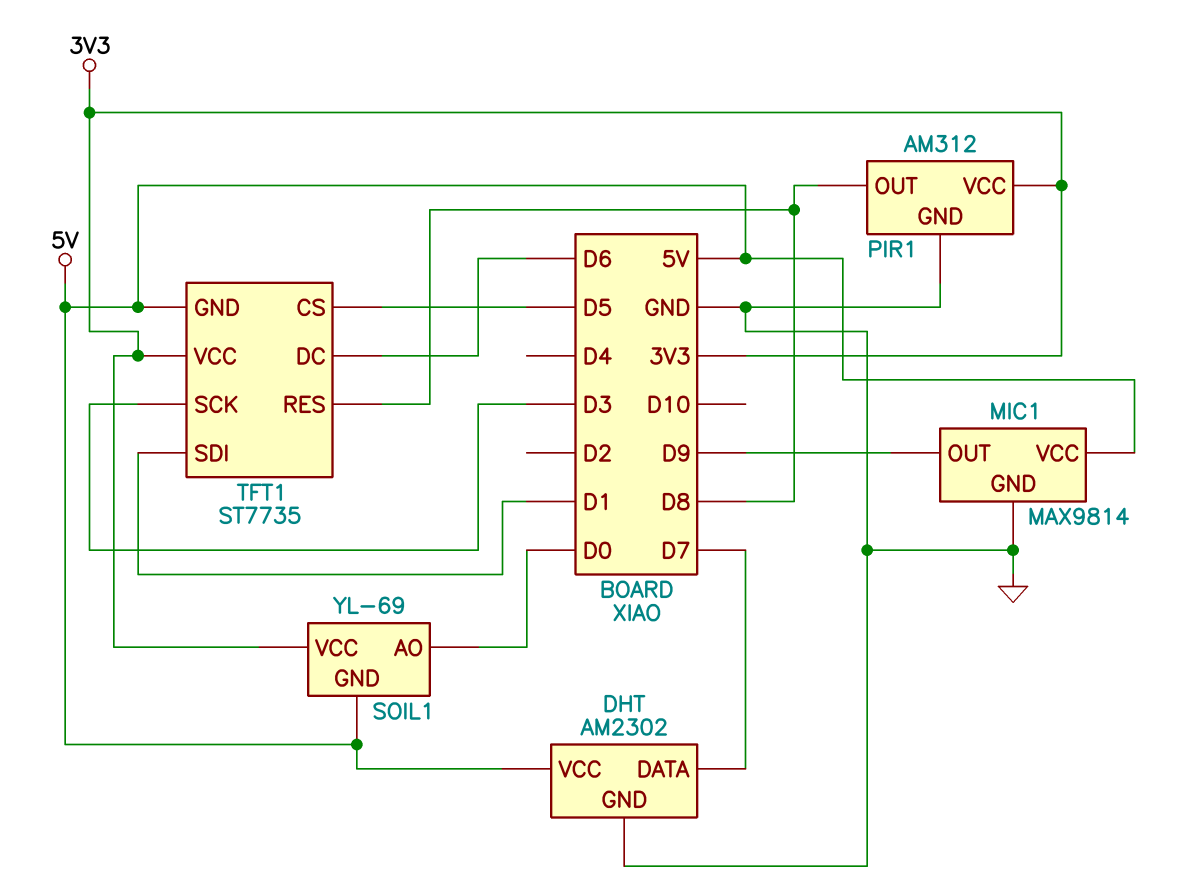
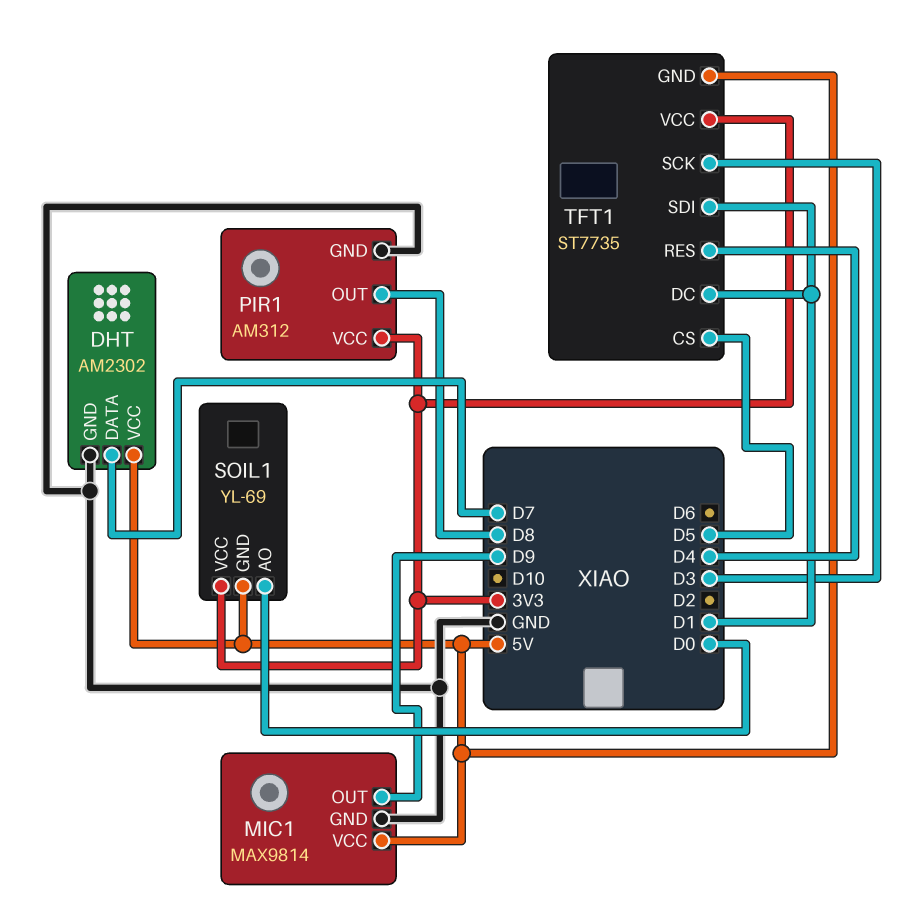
TFT1 pin DC: D6 -> D1
TFT1 pin RES: D8 -> D4

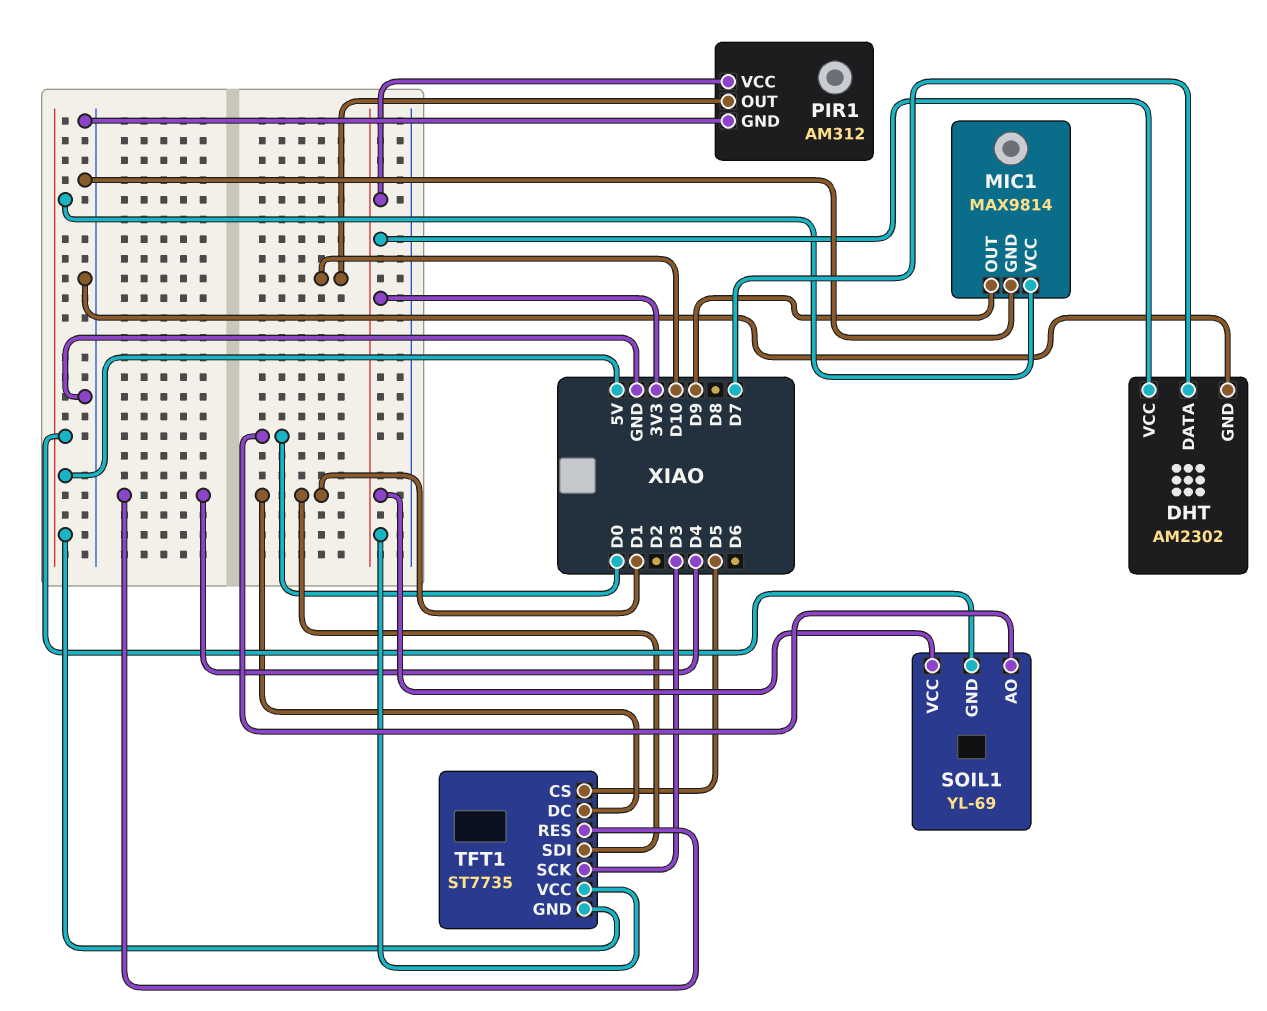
DHT pin VCC: 5V -> 3V3
PIR1 pin OUT: D8 -> D10

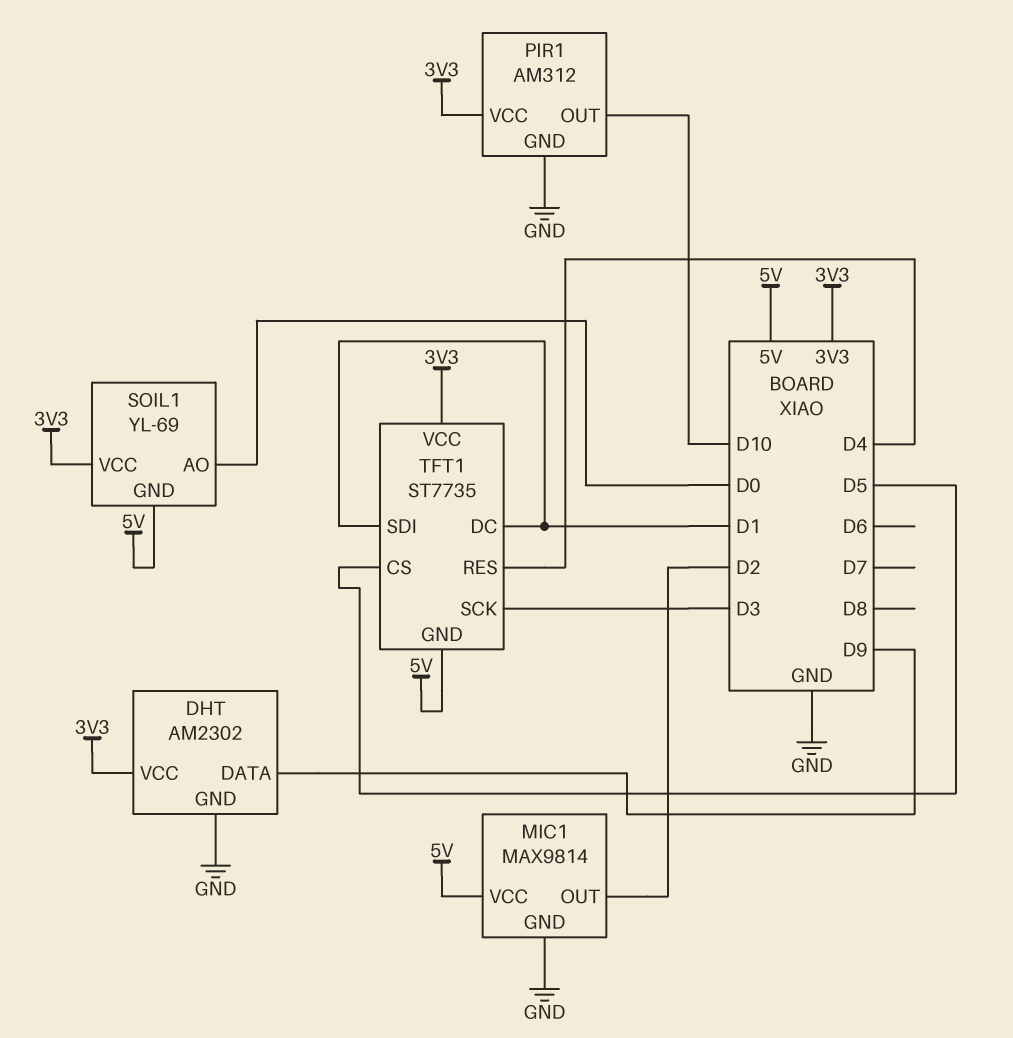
DHT pin DATA: D7 -> D9
MIC1 pin OUT: D9 -> D2

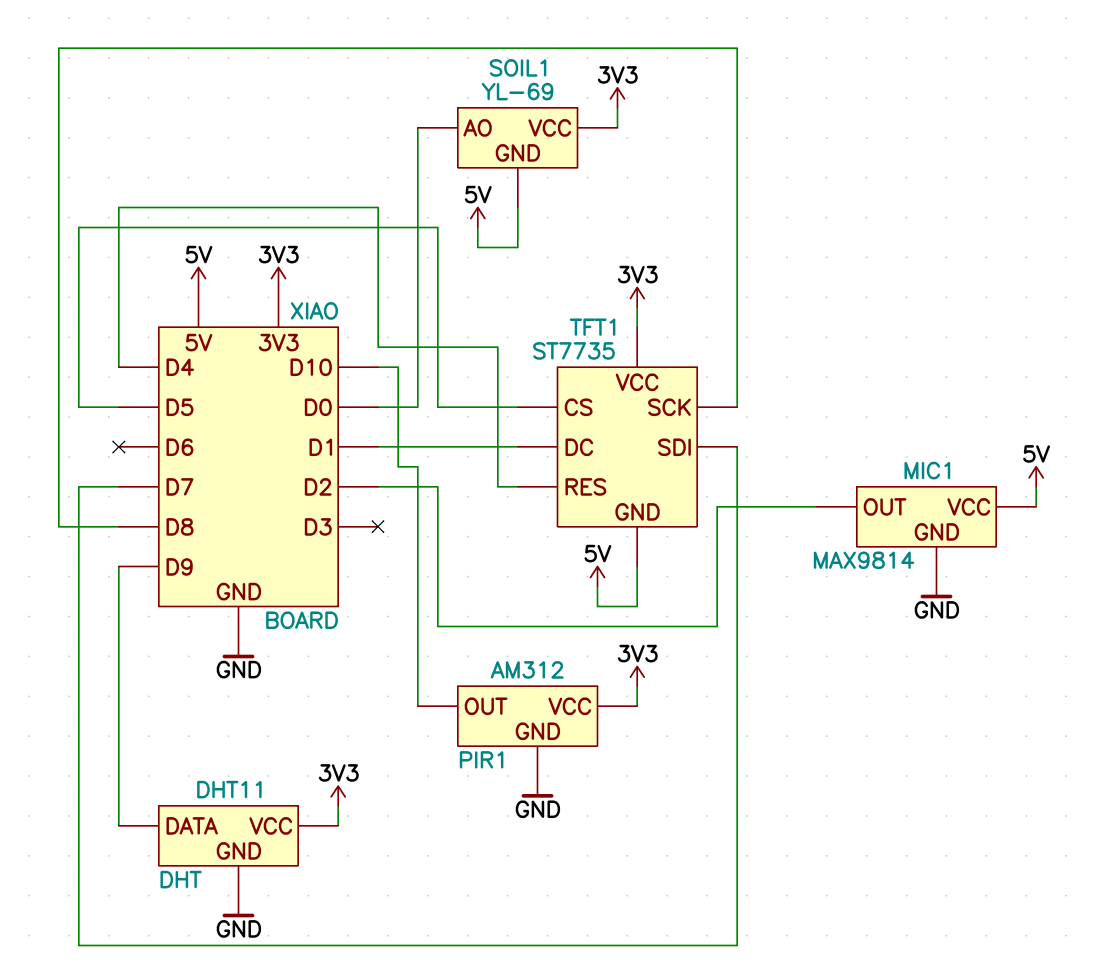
DHT: AM2302 -> DHT11
TFT1 pin SCK: D3 -> D8
TFT1 pin SDI: D1 -> D7

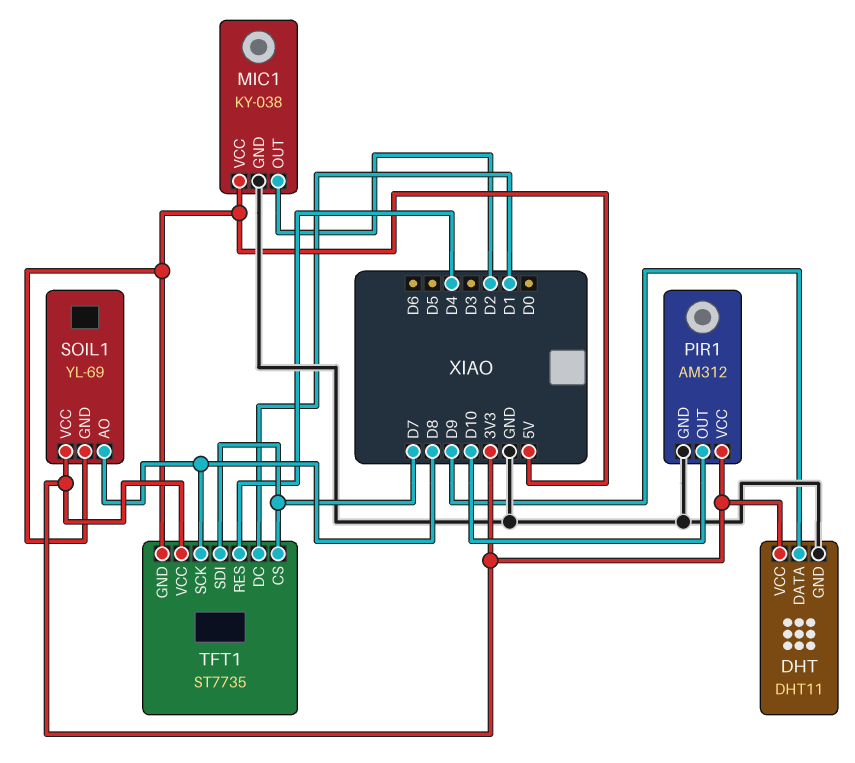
MIC1: MAX9814 -> KY-038
SOIL1 pin AO: D0 -> D8
TFT1 pin CS: D5 -> D7

